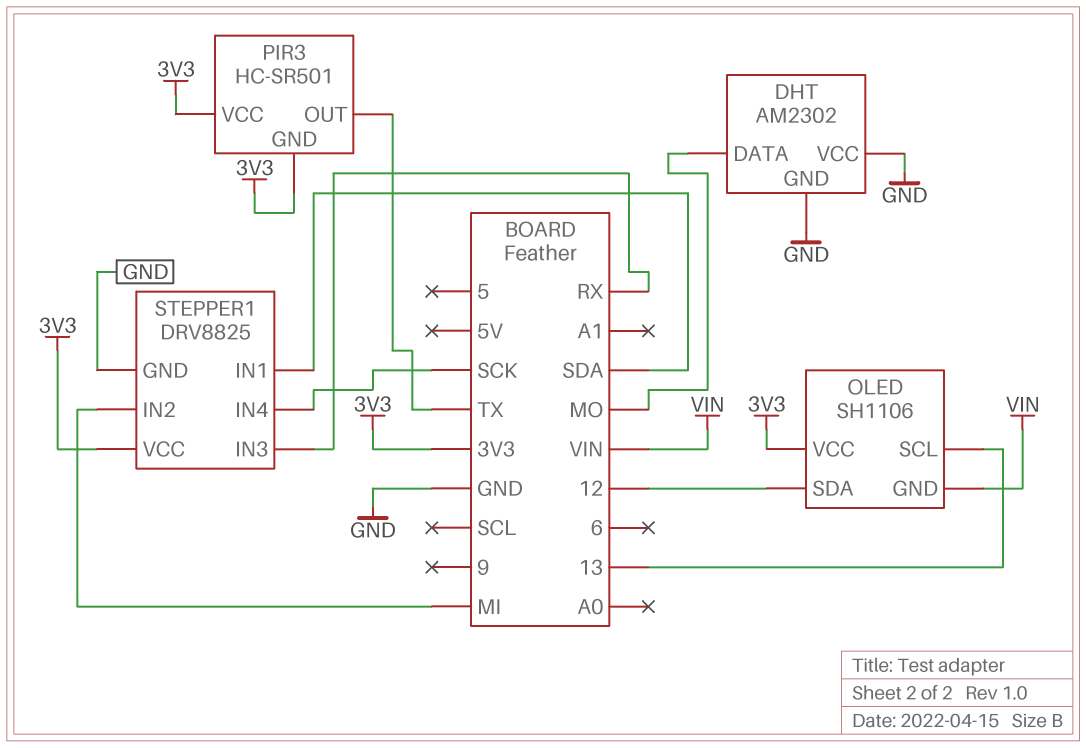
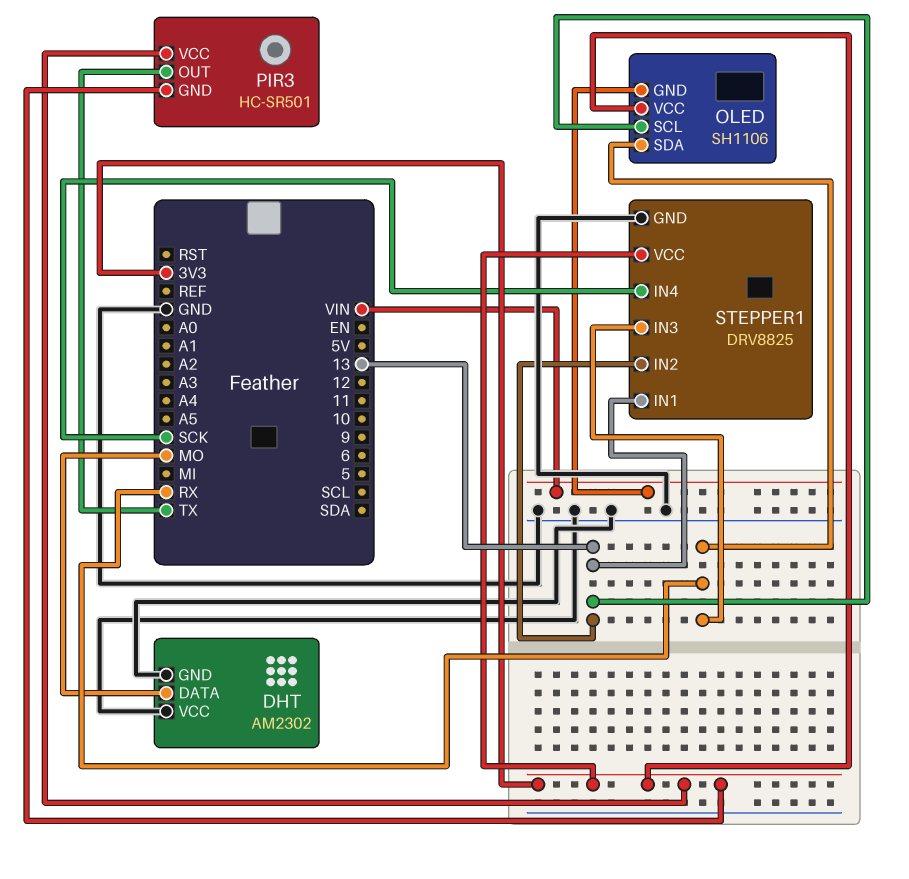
OLED pin SDA: 12 -> RX
STEPPER1 pin IN1: SDA -> 13
STEPPER1 pin IN2: MI -> 13

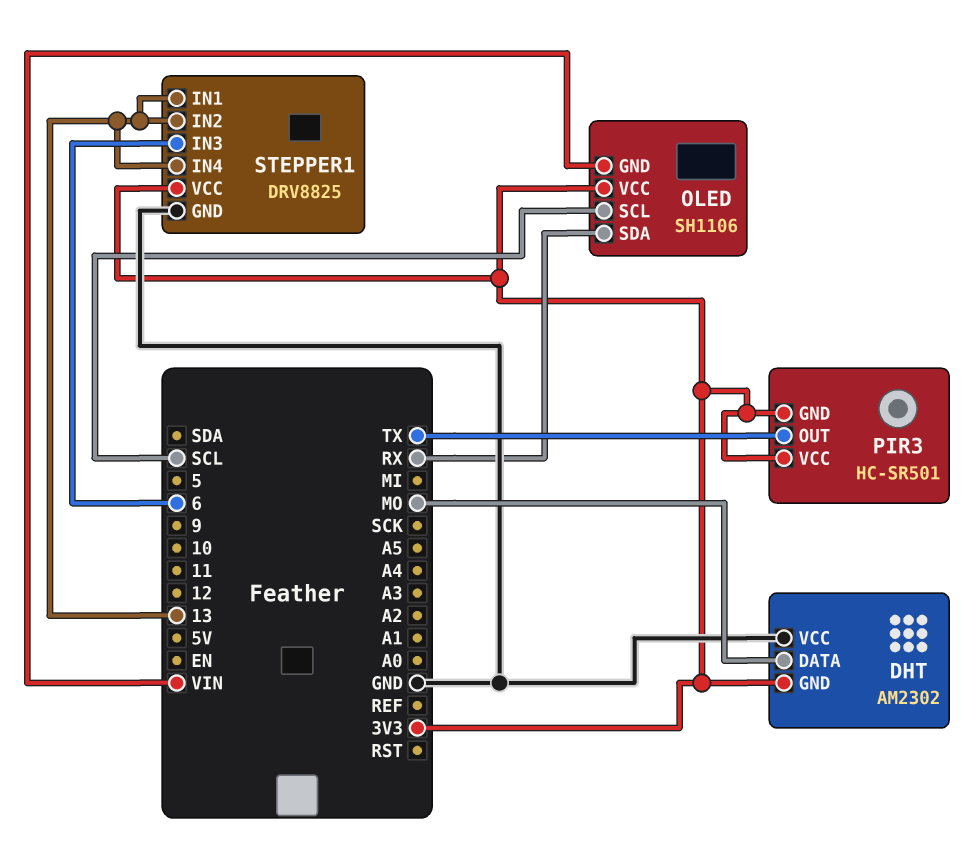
DHT pin GND: GND -> 3V3
OLED pin SCL: 13 -> SCL
STEPPER1 pin IN3: RX -> 6
STEPPER1 pin IN4: SCK -> 13

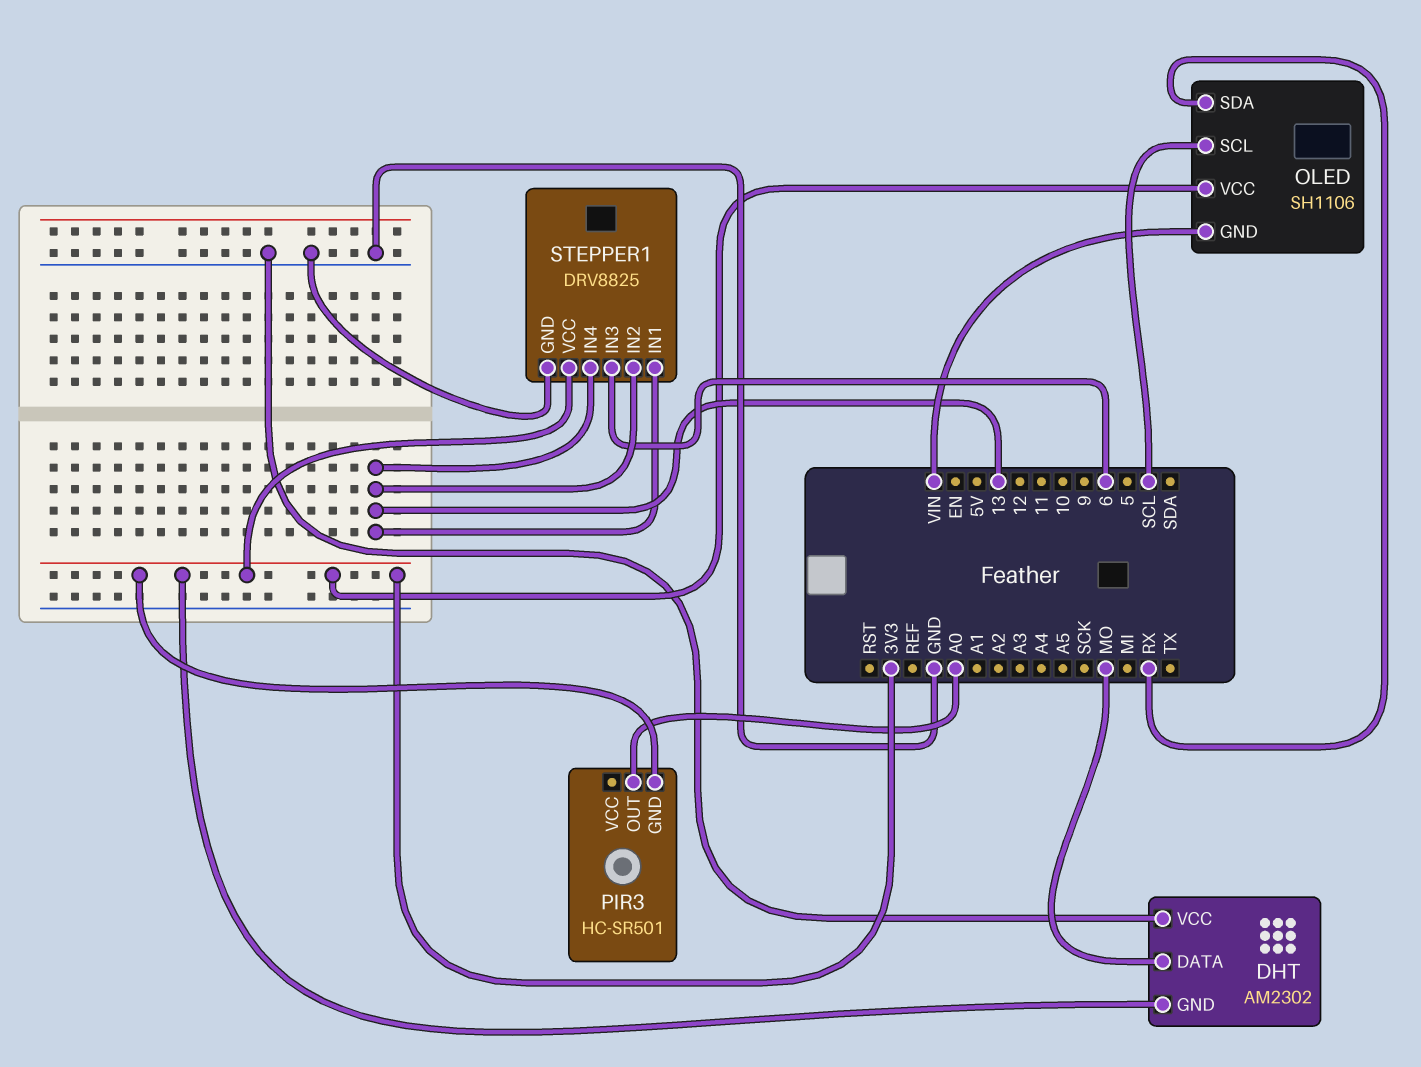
PIR3 pin OUT: TX -> A0
PIR3 pin VCC: 3V3 -> none

